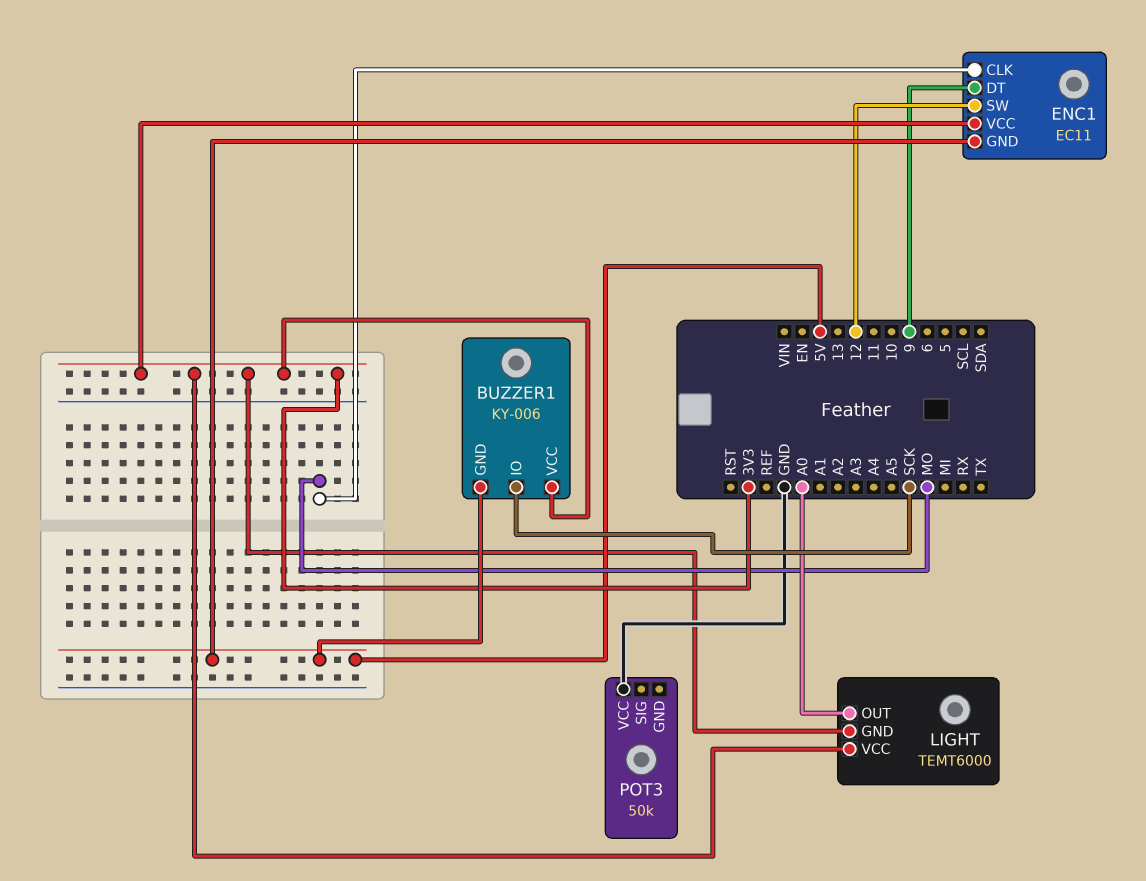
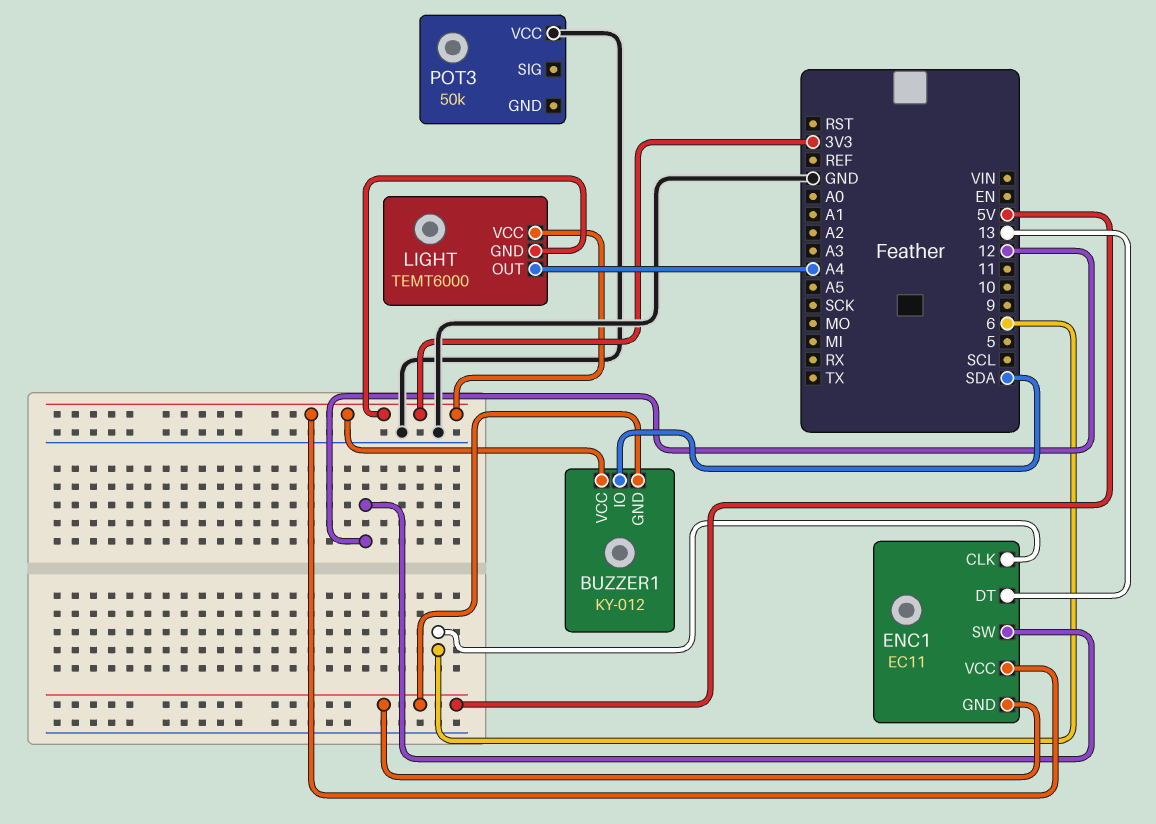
BUZZER1: KY-006 -> KY-012
BUZZER1 pin IO: SCK -> SDA
ENC1 pin CLK: MO -> 6
ENC1 pin DT: 9 -> 13
LIGHT pin OUT: A0 -> A4

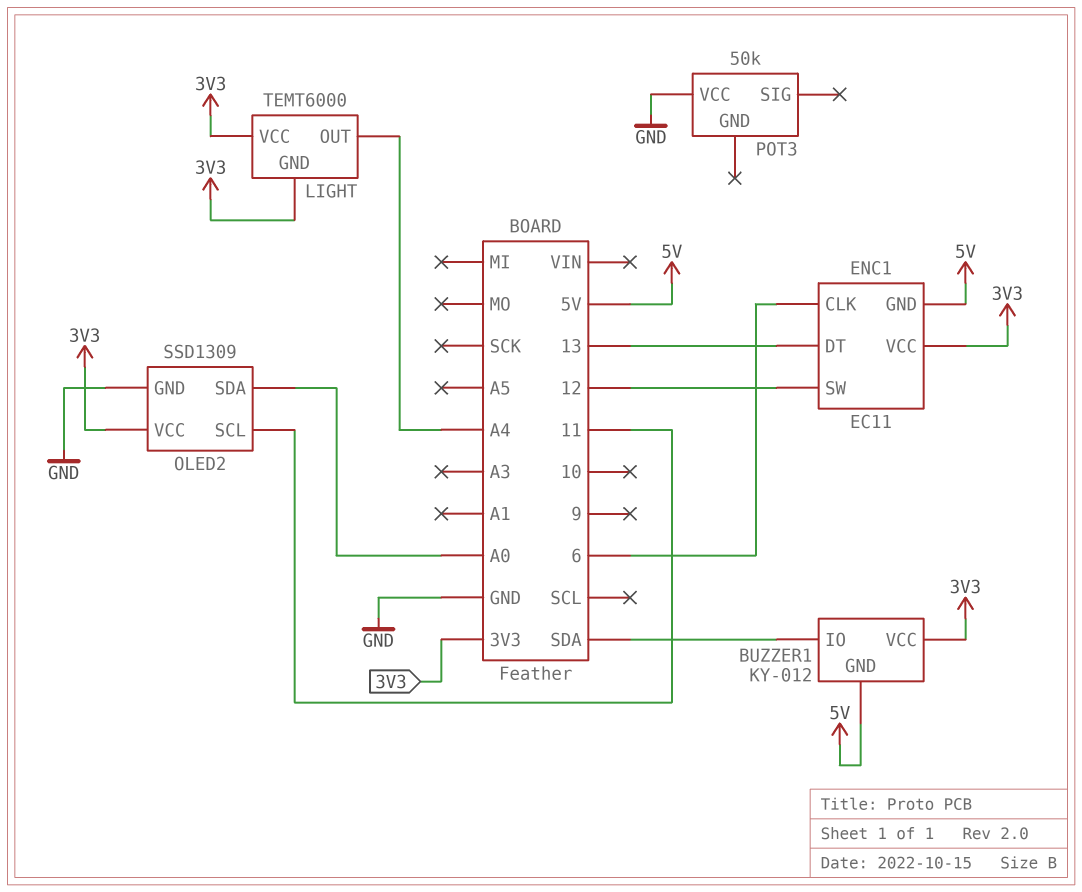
OLED2: none -> SSD1309
OLED2 pin GND: none -> GND
OLED2 pin SCL: none -> 11
OLED2 pin SDA: none -> A0
OLED2 pin VCC: none -> 3V3

